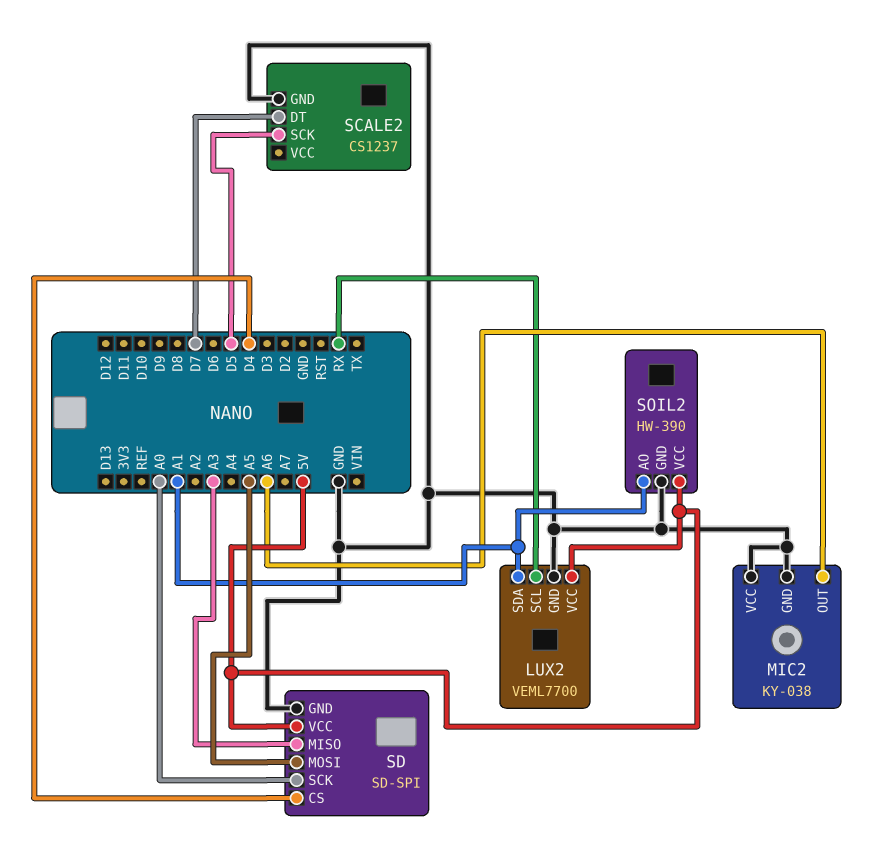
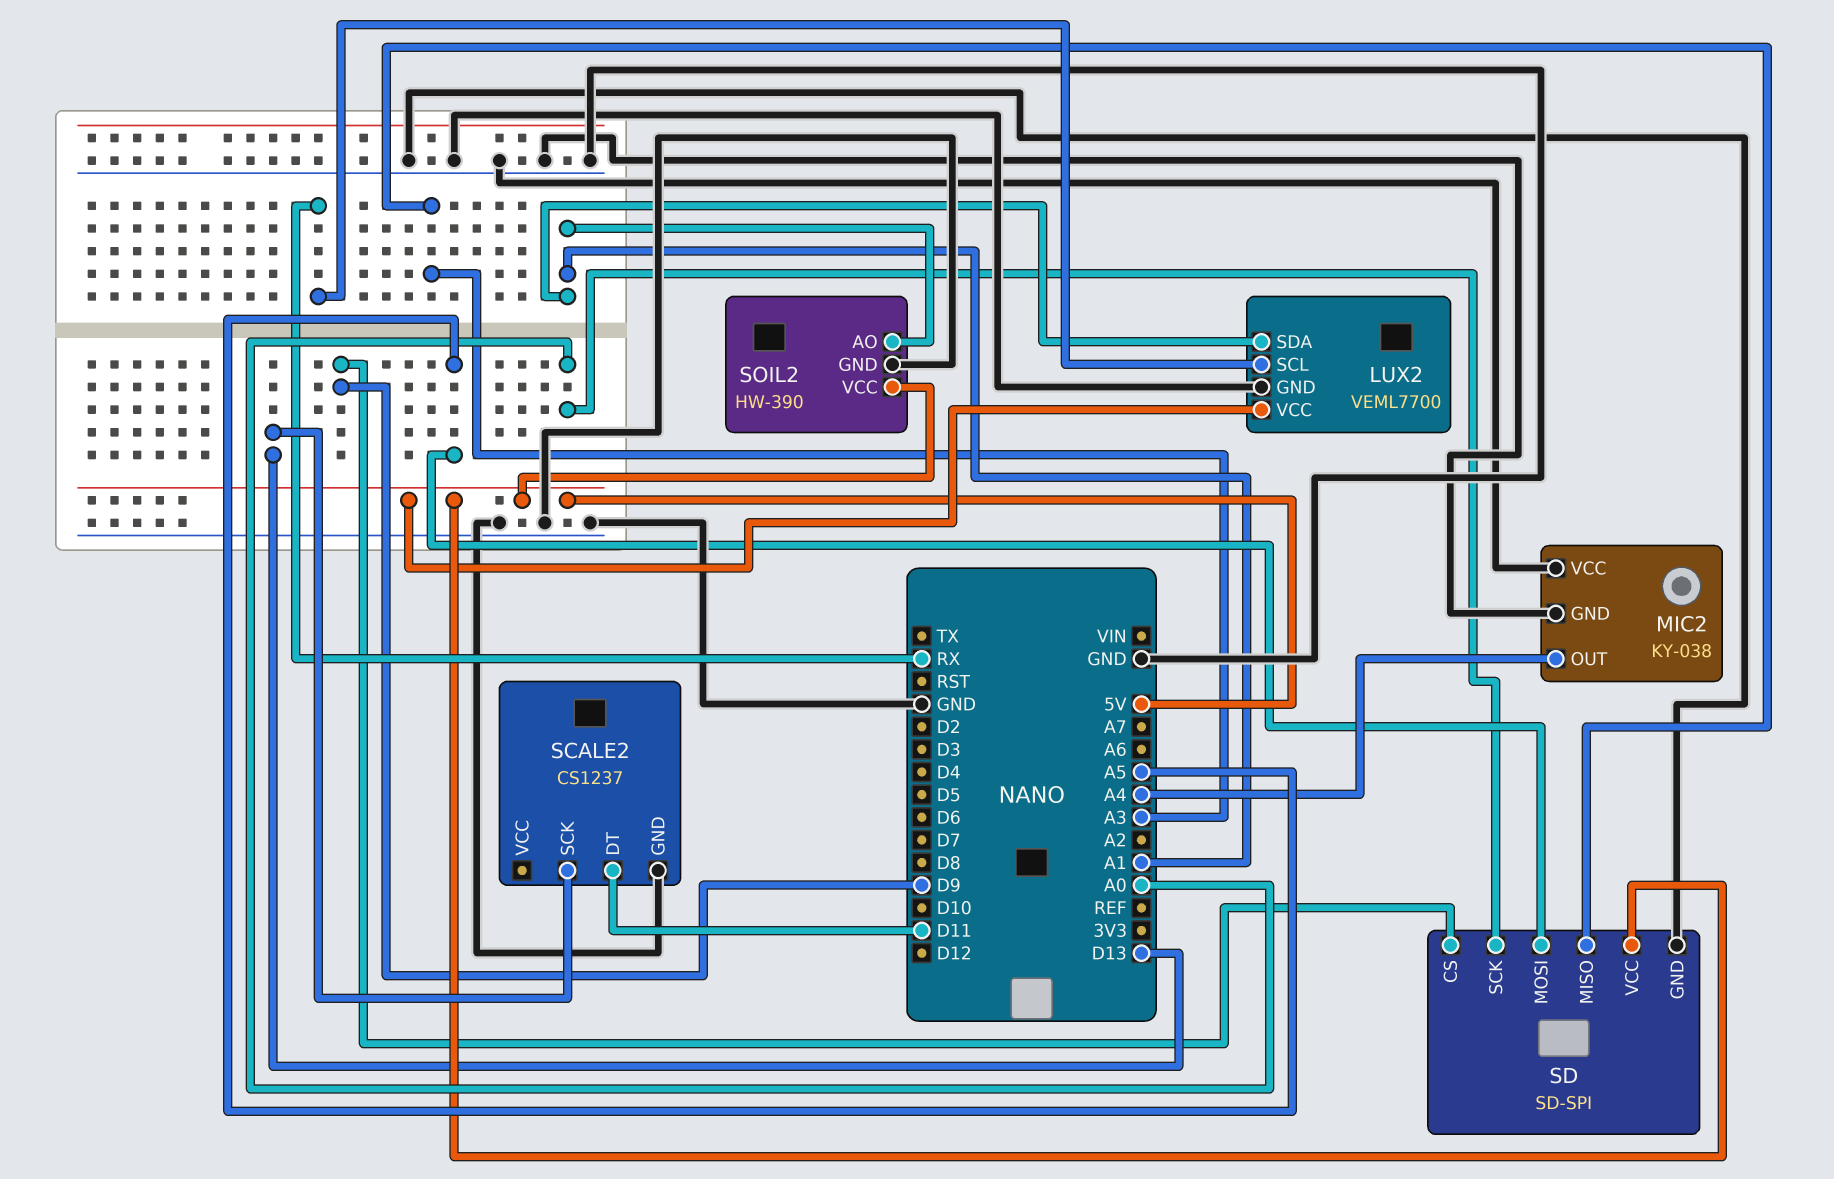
MIC2 pin OUT: A6 -> A4
SCALE2 pin DT: D7 -> D11
SCALE2 pin SCK: D5 -> D13
SD pin CS: D4 -> D9

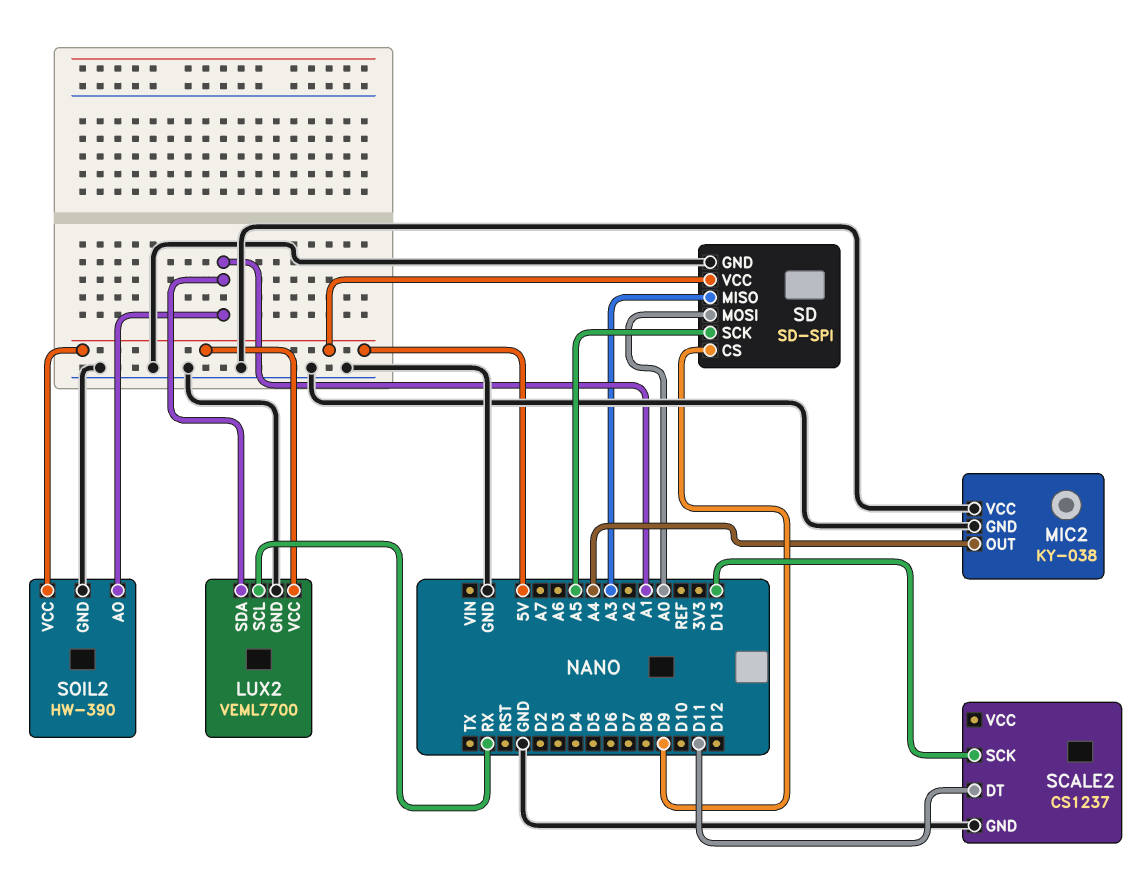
SD pin MOSI: A5 -> A0
SD pin SCK: A0 -> A5

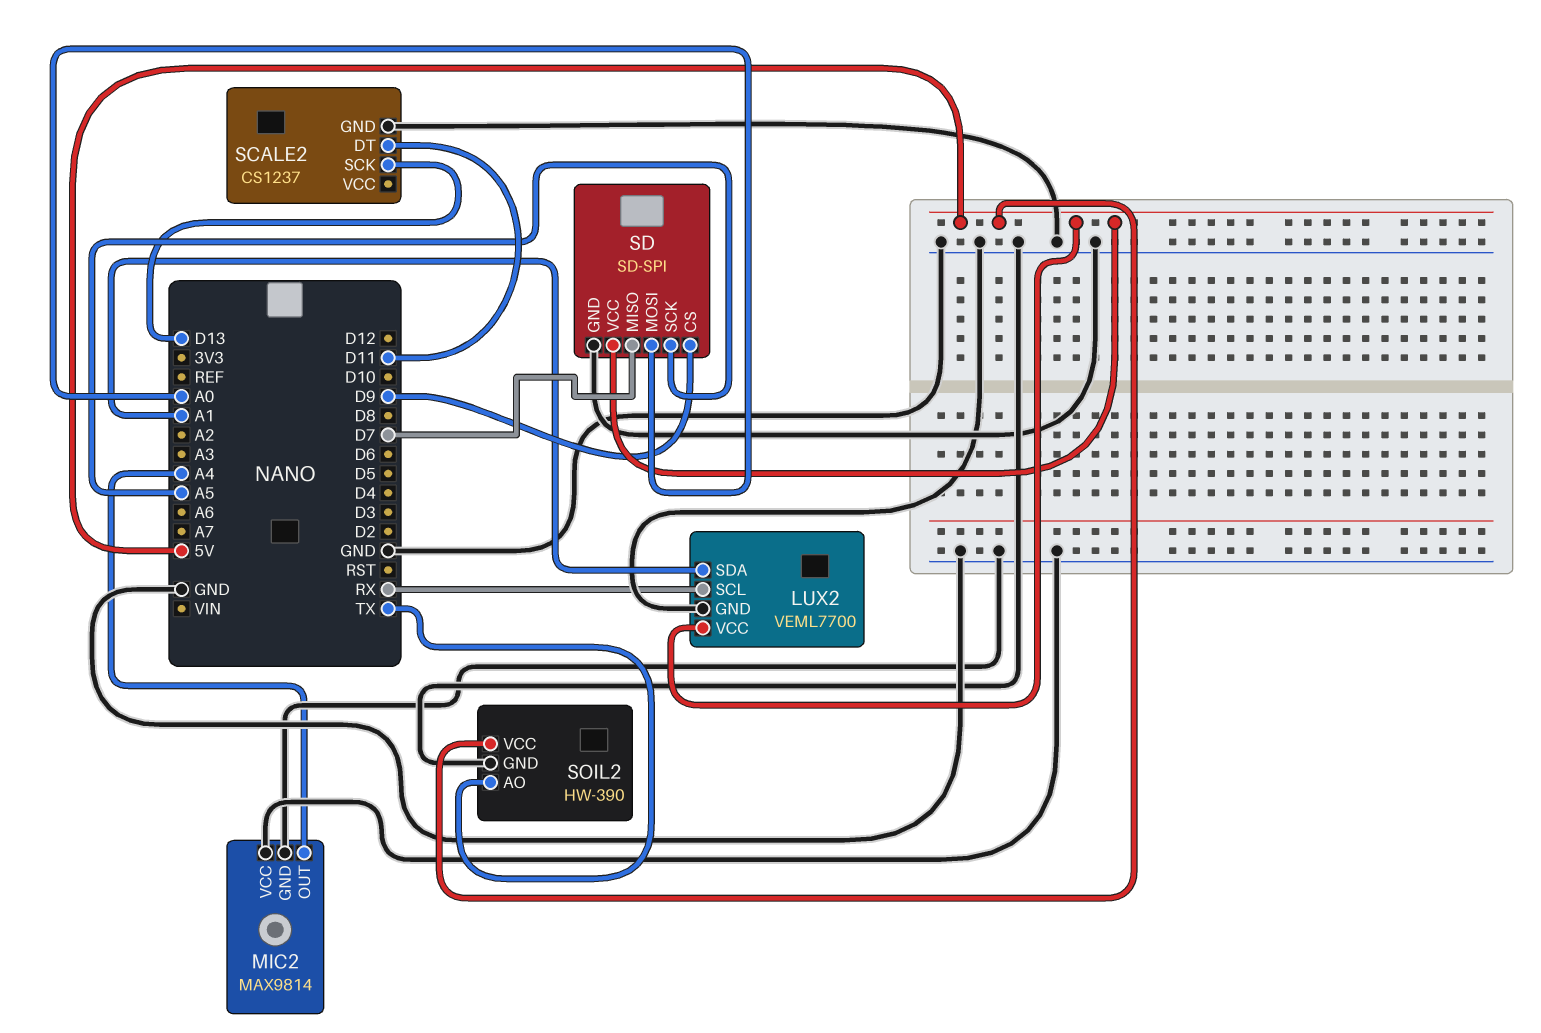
MIC2: KY-038 -> MAX9814
SD pin MISO: A3 -> D7
SOIL2 pin AO: A1 -> TX

